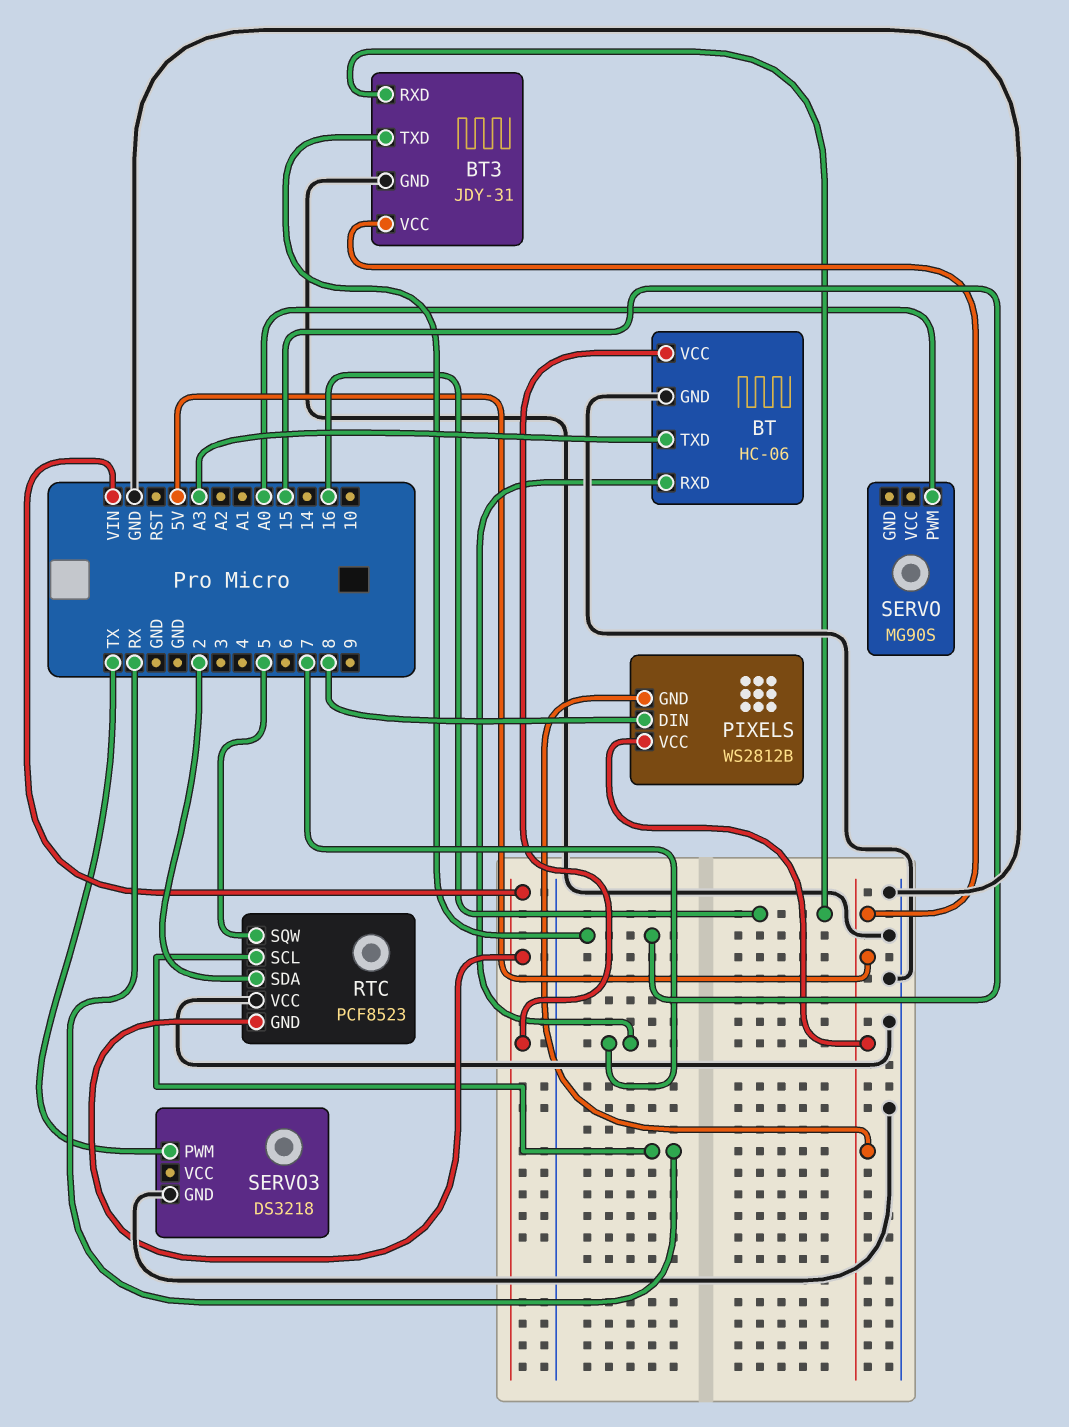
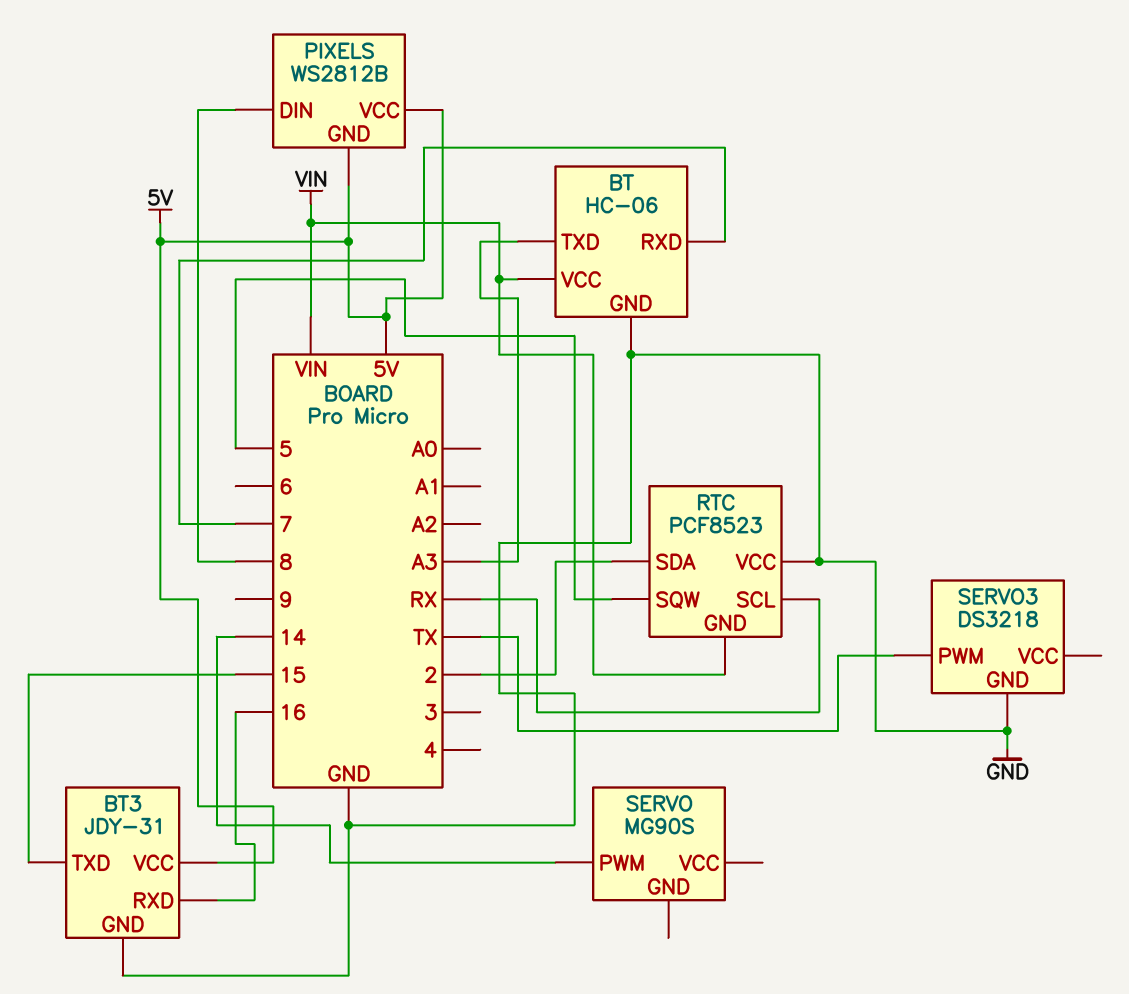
SERVO pin PWM: A0 -> 14

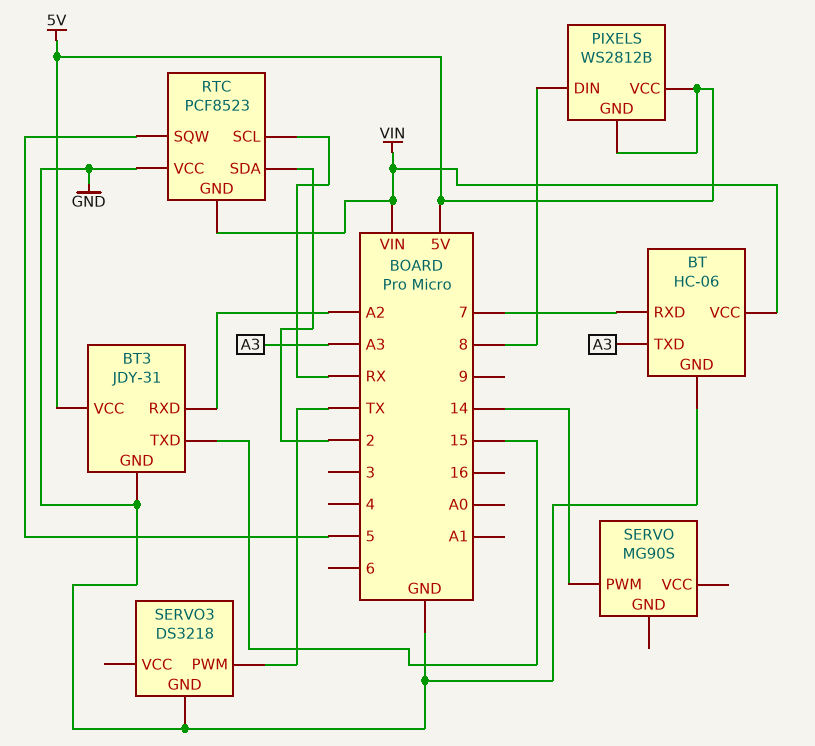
BT3 pin RXD: 16 -> A2

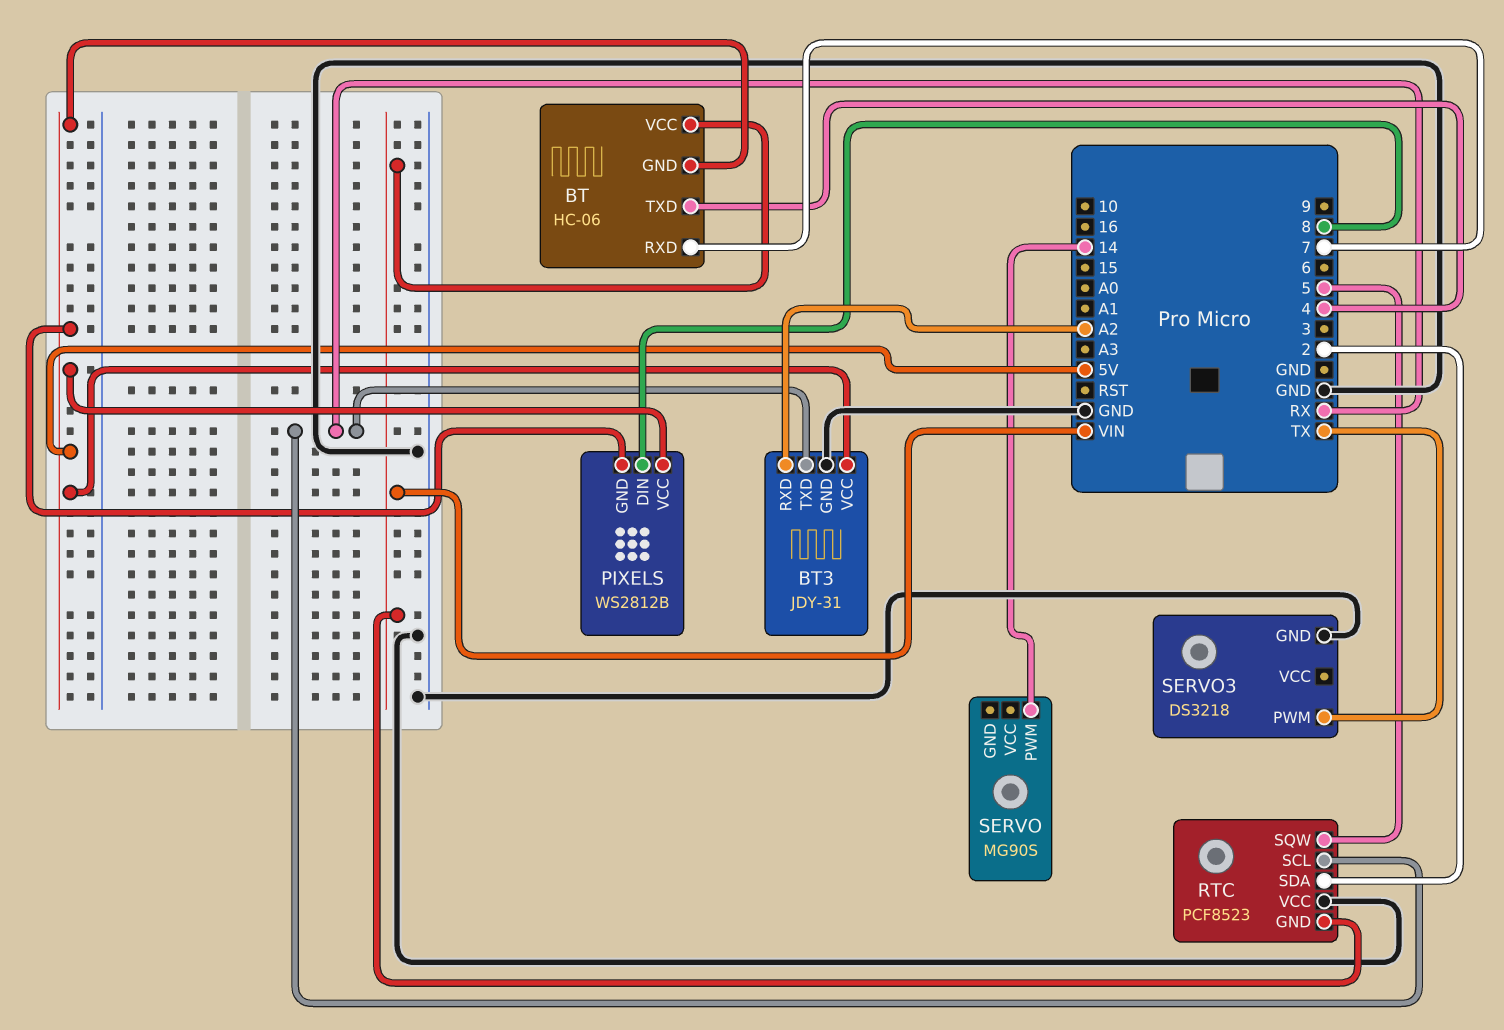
BT pin GND: GND -> 5V
BT pin TXD: A3 -> 4
BT3 pin TXD: 15 -> RX

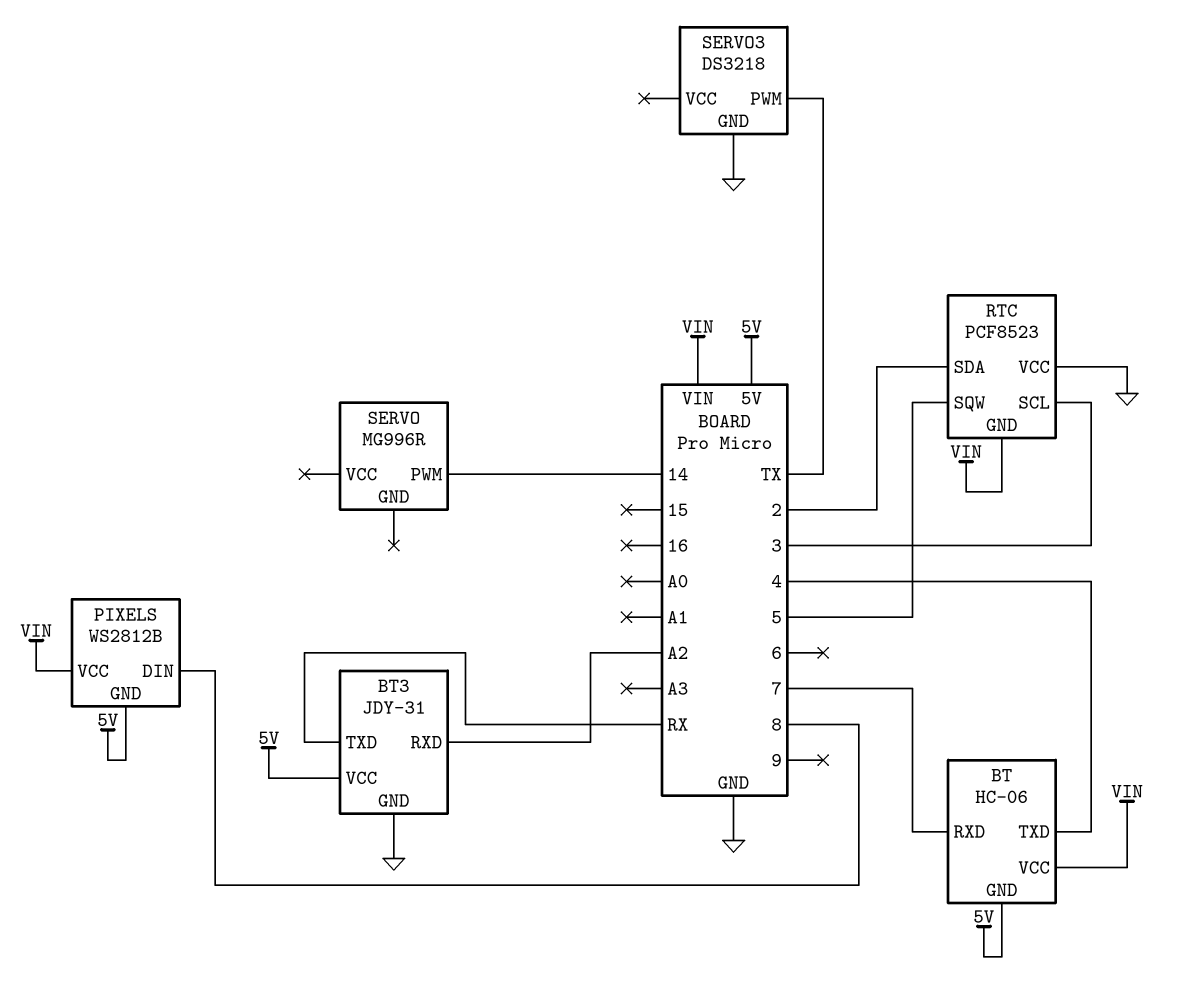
PIXELS pin VCC: 5V -> VIN
RTC pin SCL: RX -> 3
SERVO: MG90S -> MG996R

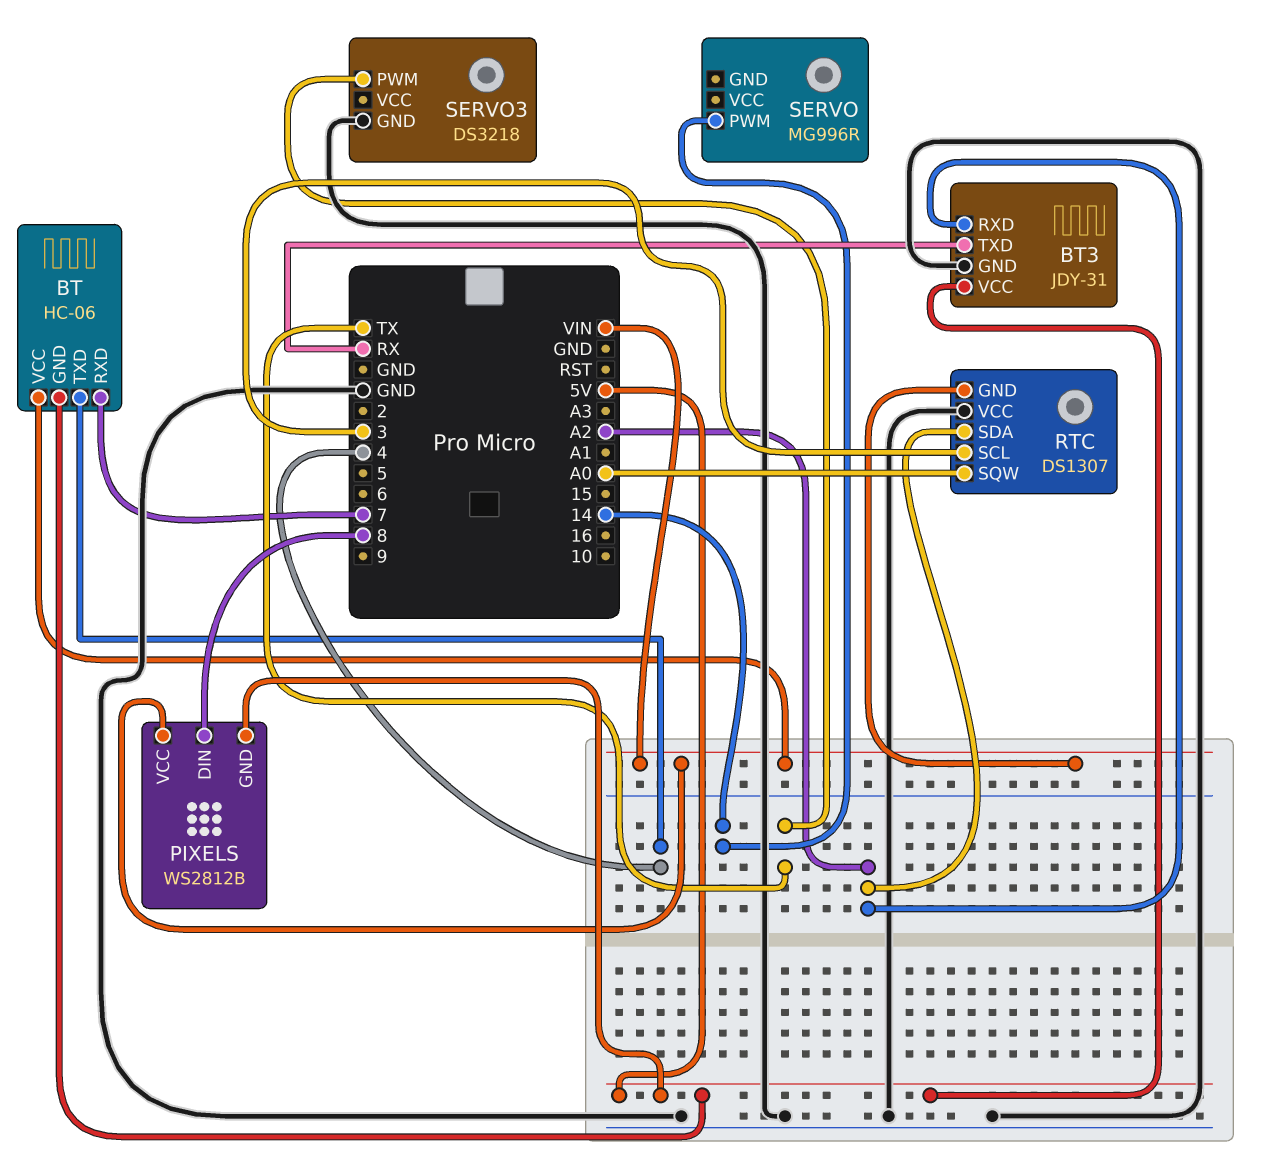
RTC: PCF8523 -> DS1307
RTC pin SDA: 2 -> A2
RTC pin SQW: 5 -> A0

